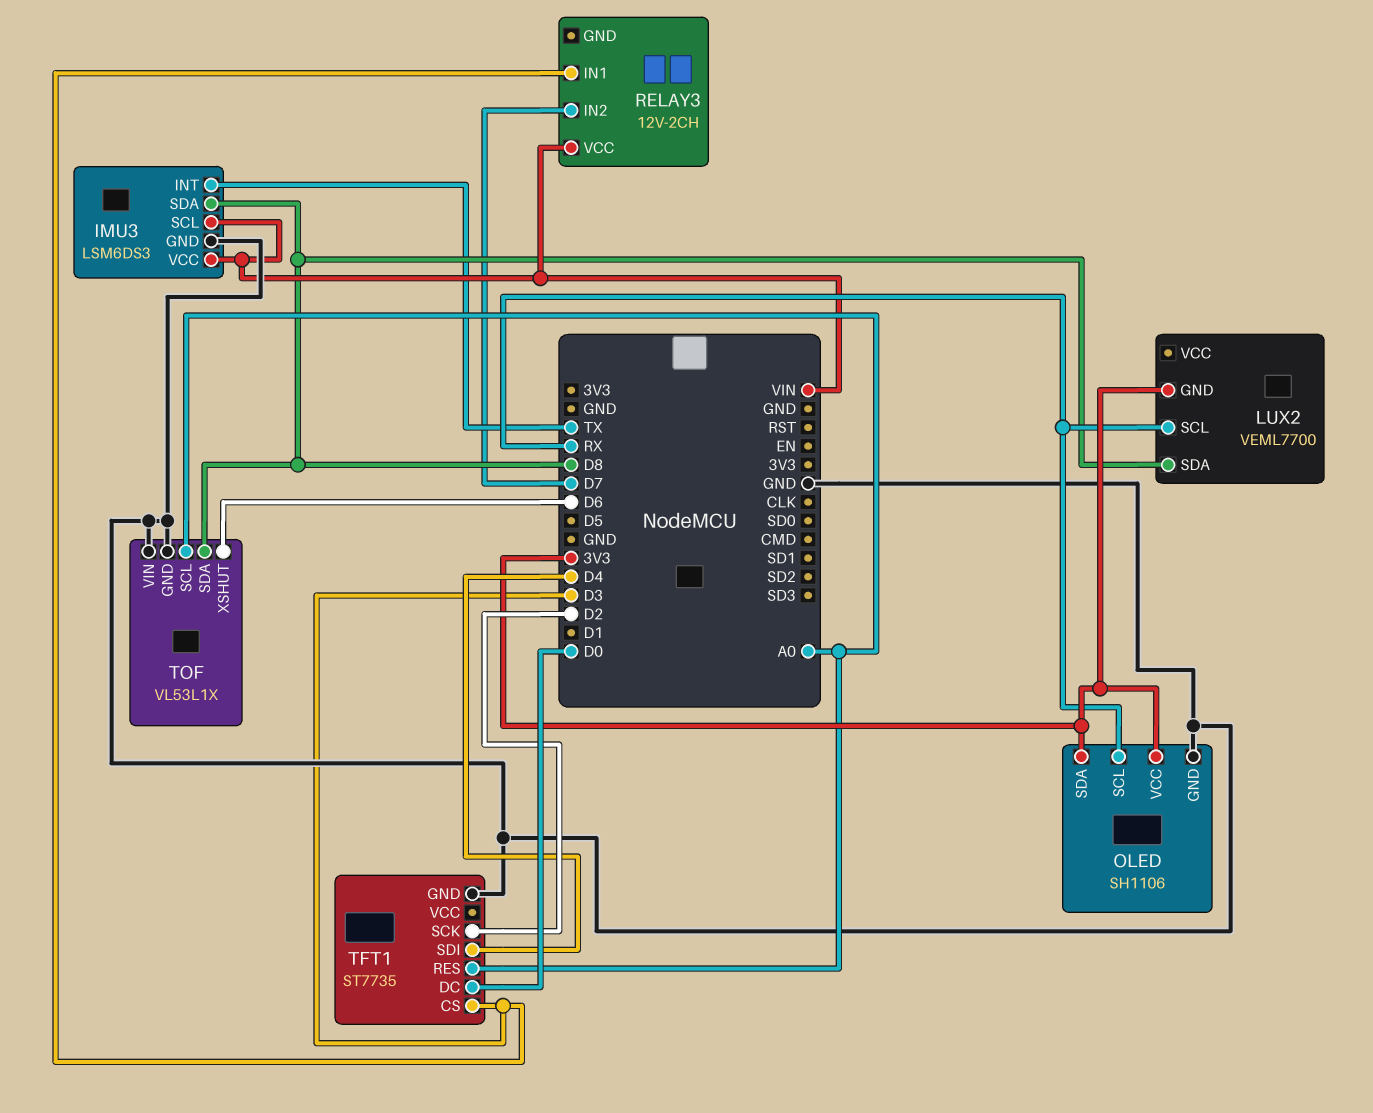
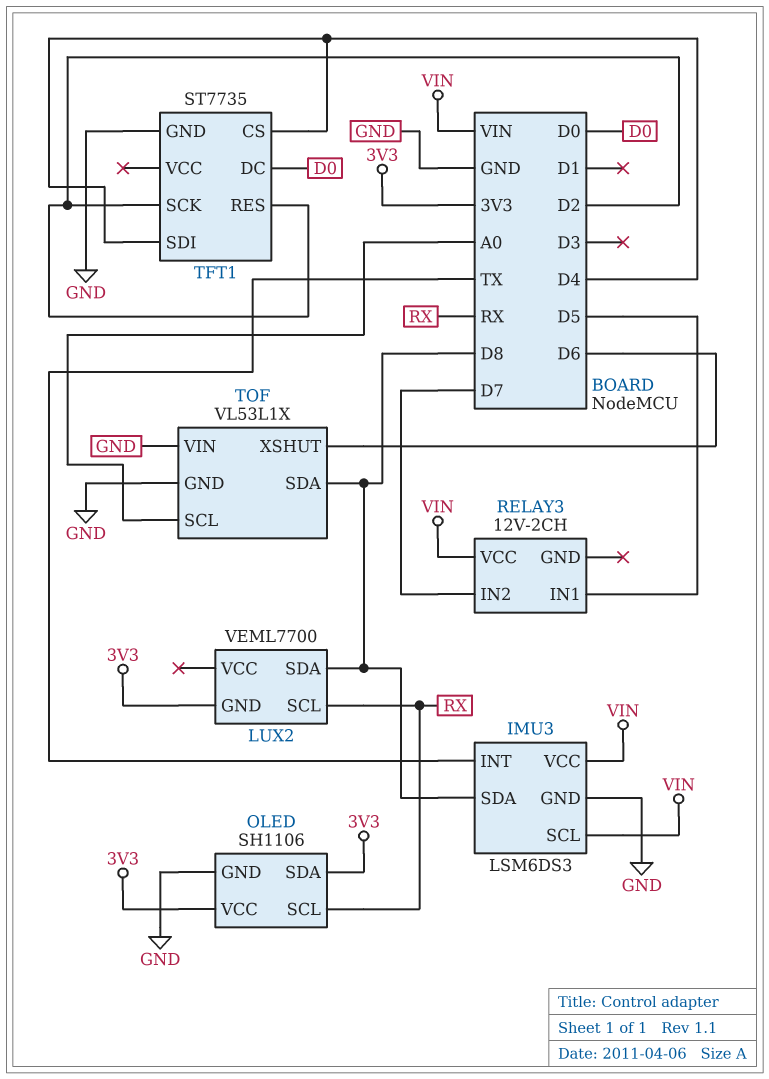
RELAY3 pin IN1: D3 -> D5
TFT1 pin CS: D3 -> D4
TFT1 pin RES: A0 -> D2

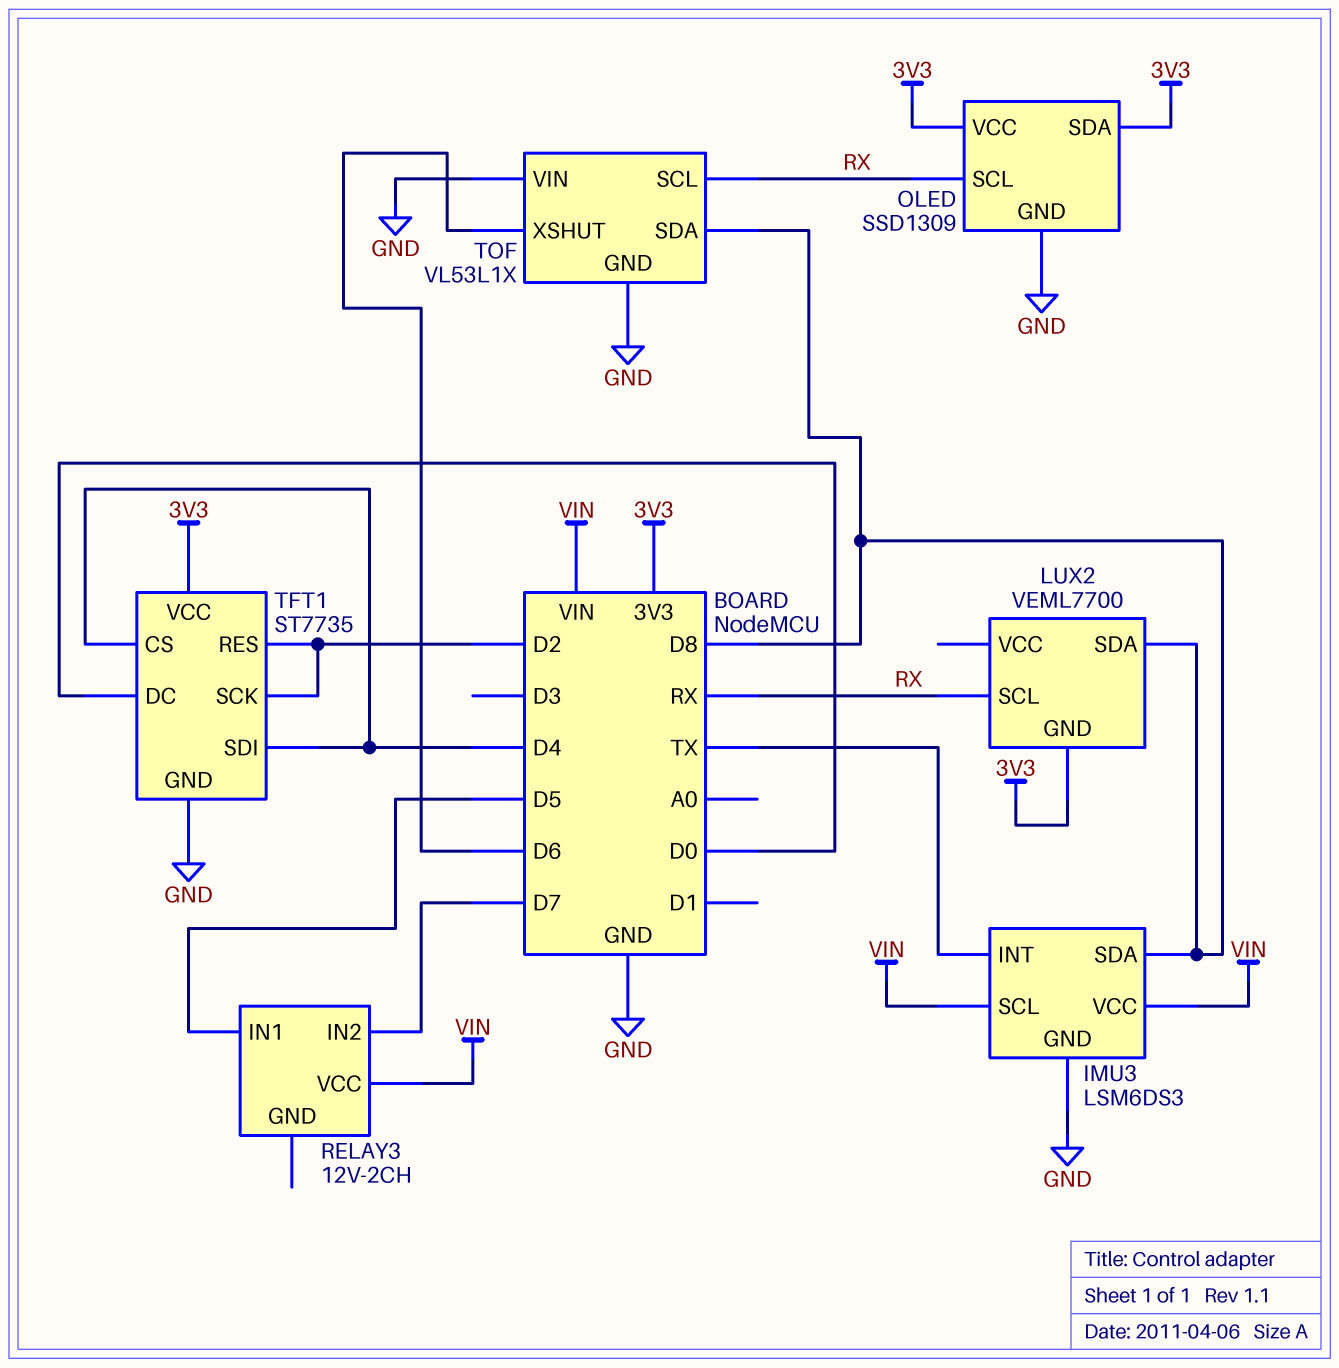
OLED: SH1106 -> SSD1309
TFT1 pin VCC: none -> 3V3
TOF pin SCL: A0 -> RX

